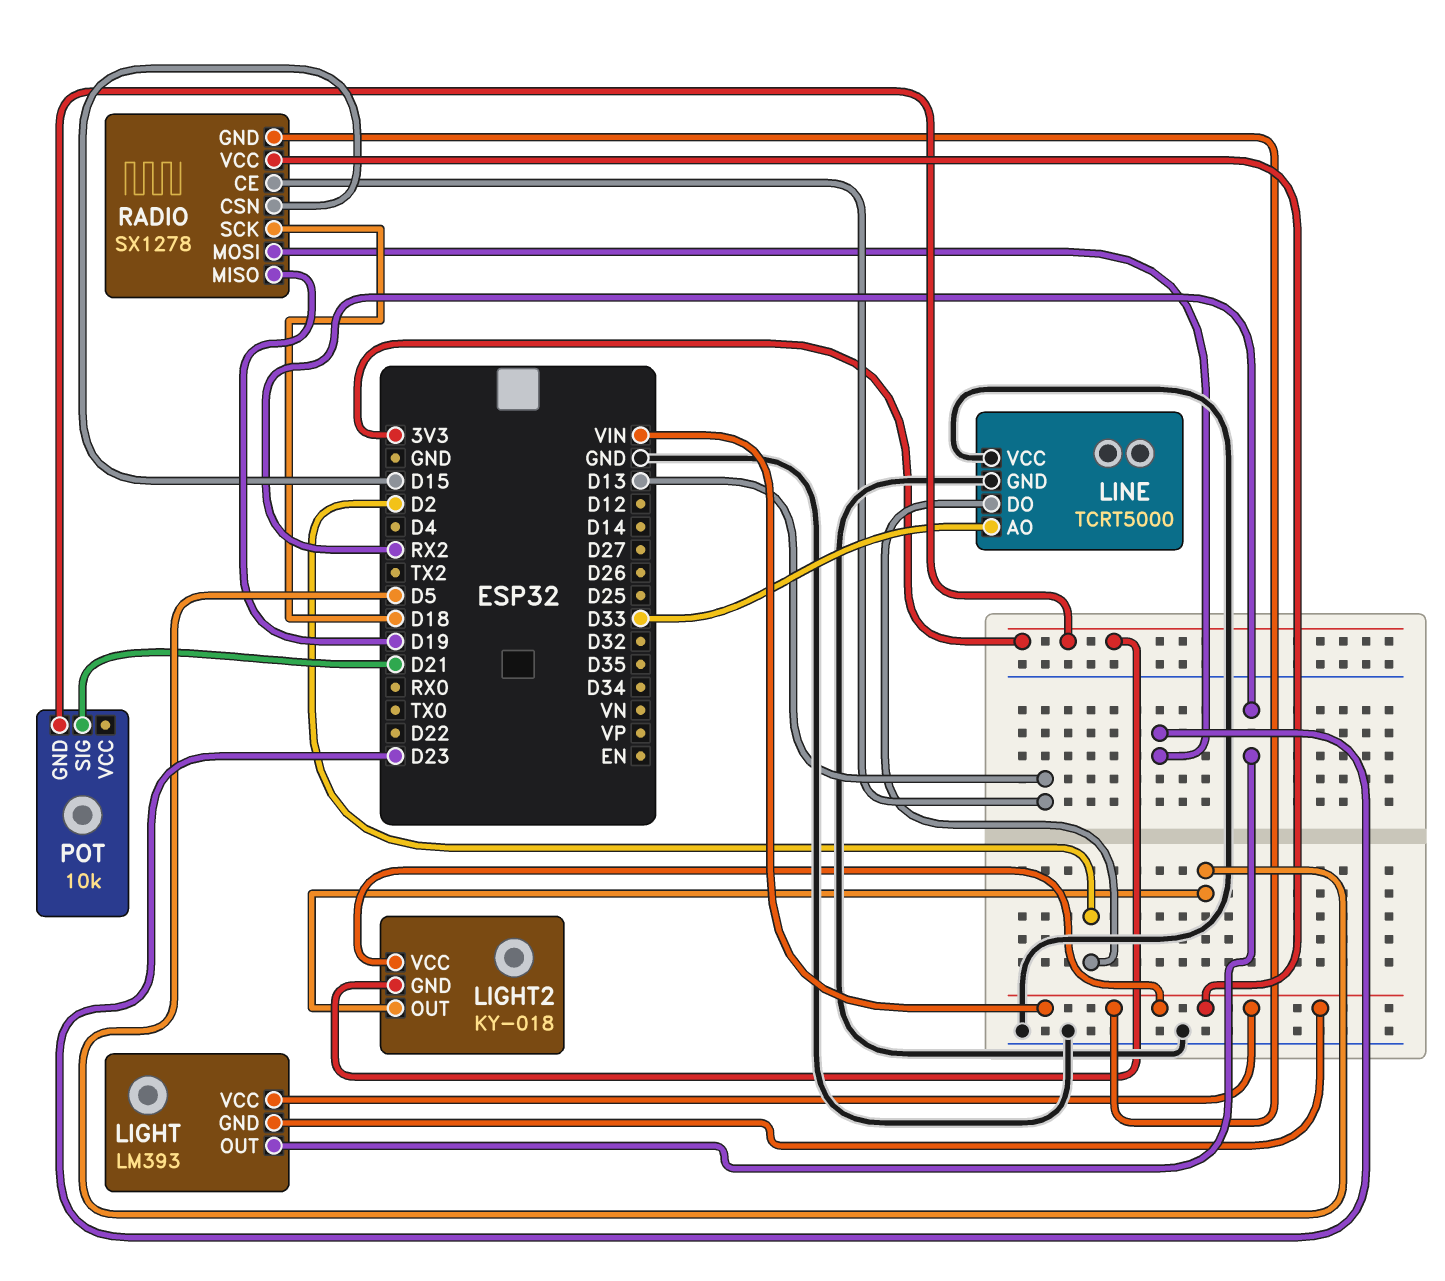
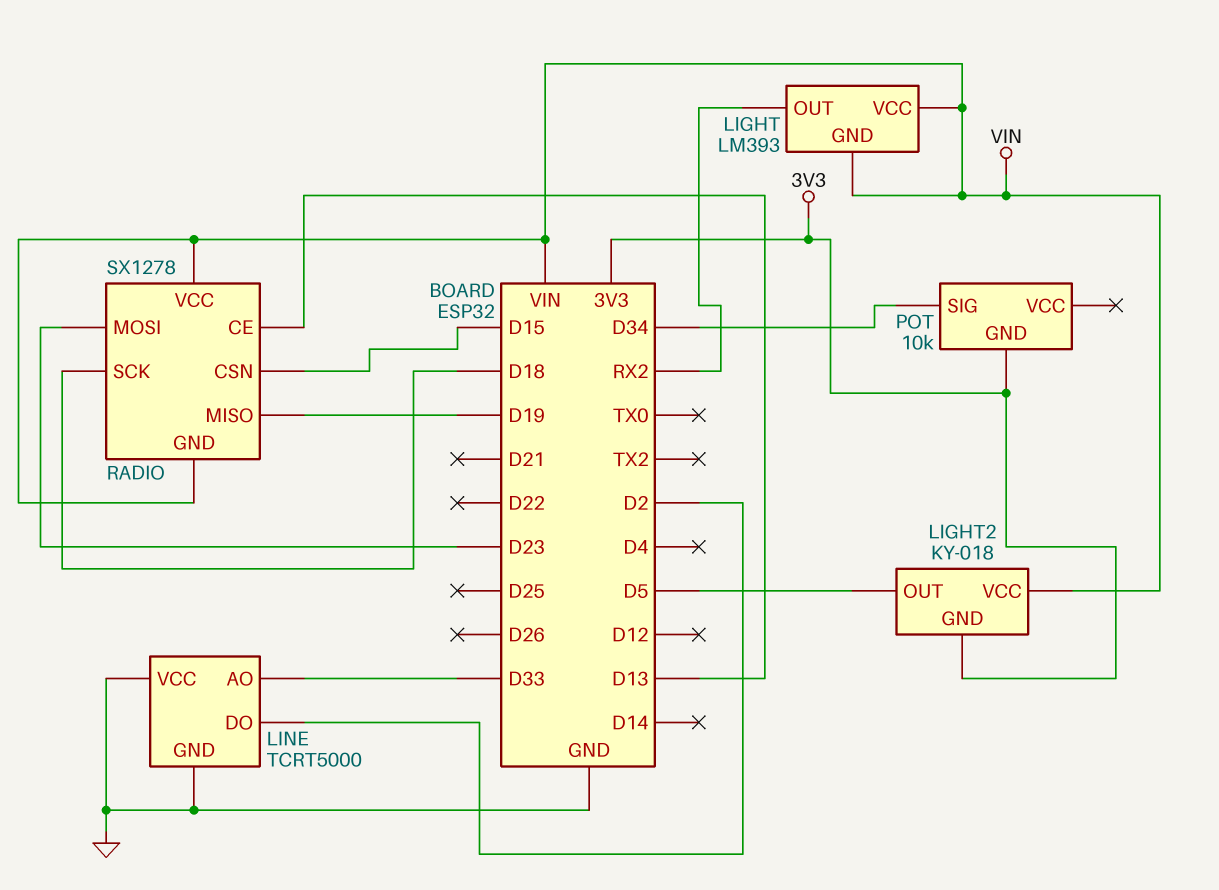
POT pin SIG: D21 -> D34

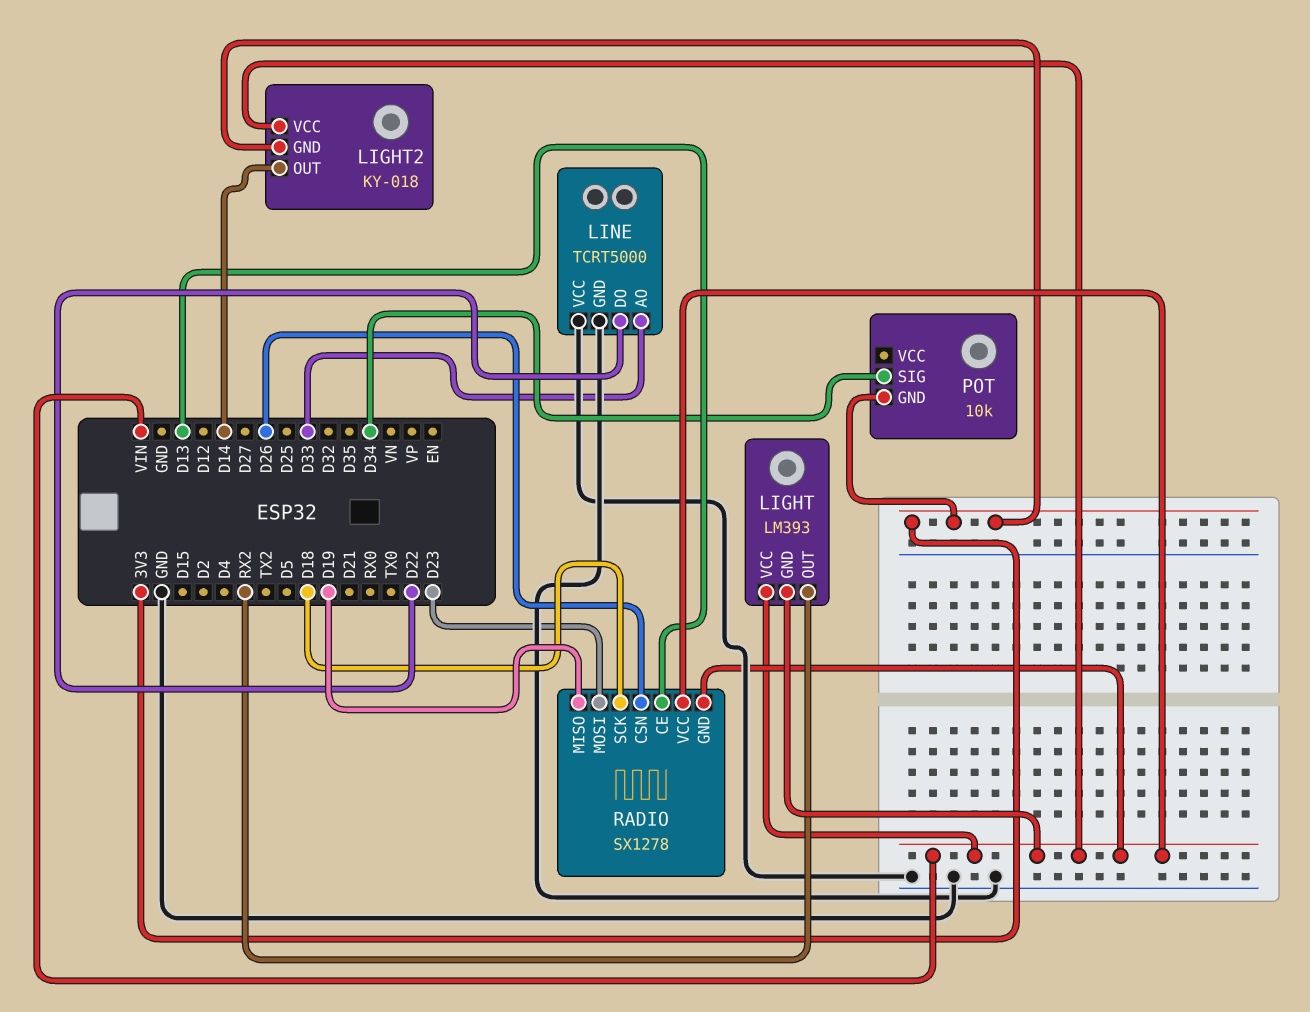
LIGHT2 pin OUT: D5 -> D14
LINE pin DO: D2 -> D22
RADIO pin CSN: D15 -> D26

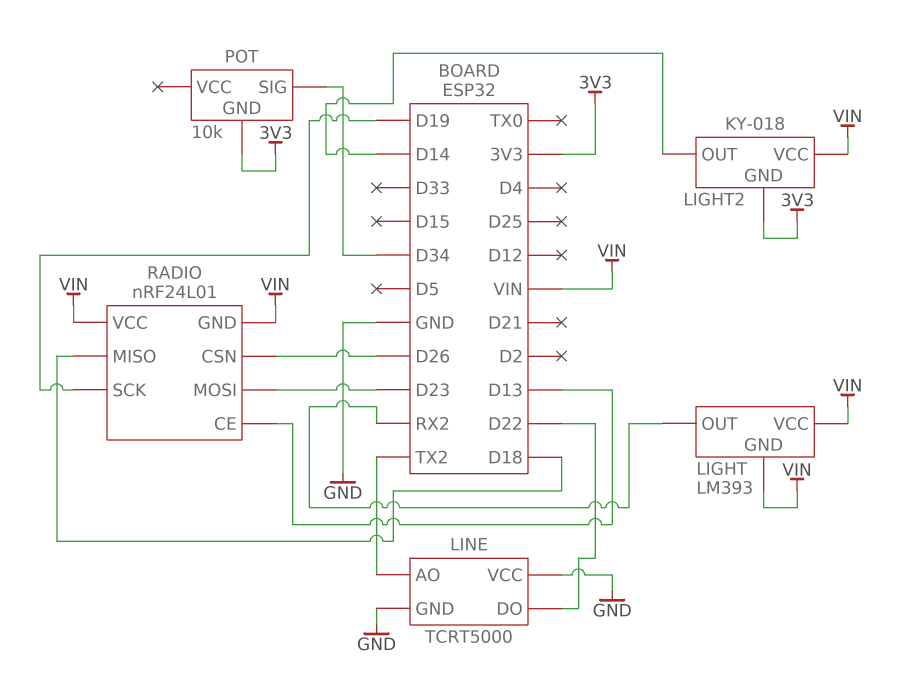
LINE pin AO: D33 -> TX2
RADIO: SX1278 -> nRF24L01
RADIO pin MISO: D19 -> D18
RADIO pin SCK: D18 -> D19

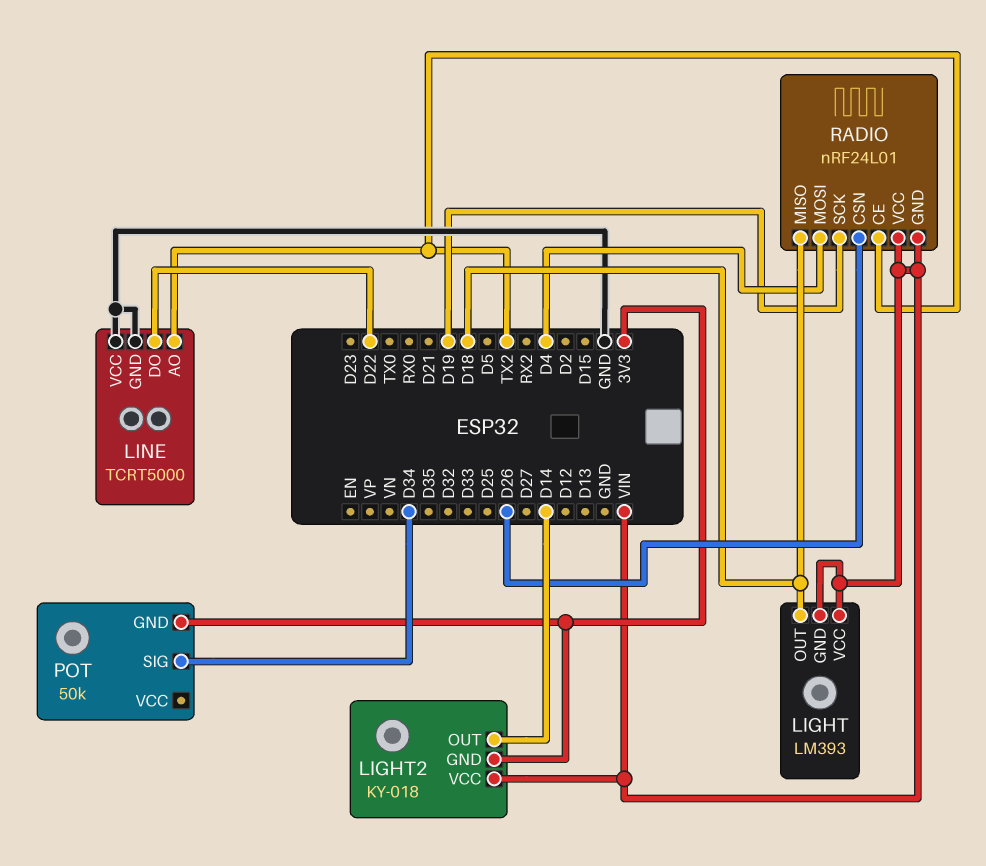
LIGHT pin OUT: RX2 -> D18
POT: 10k -> 50k
RADIO pin CE: D13 -> TX2
RADIO pin MOSI: D23 -> D4

